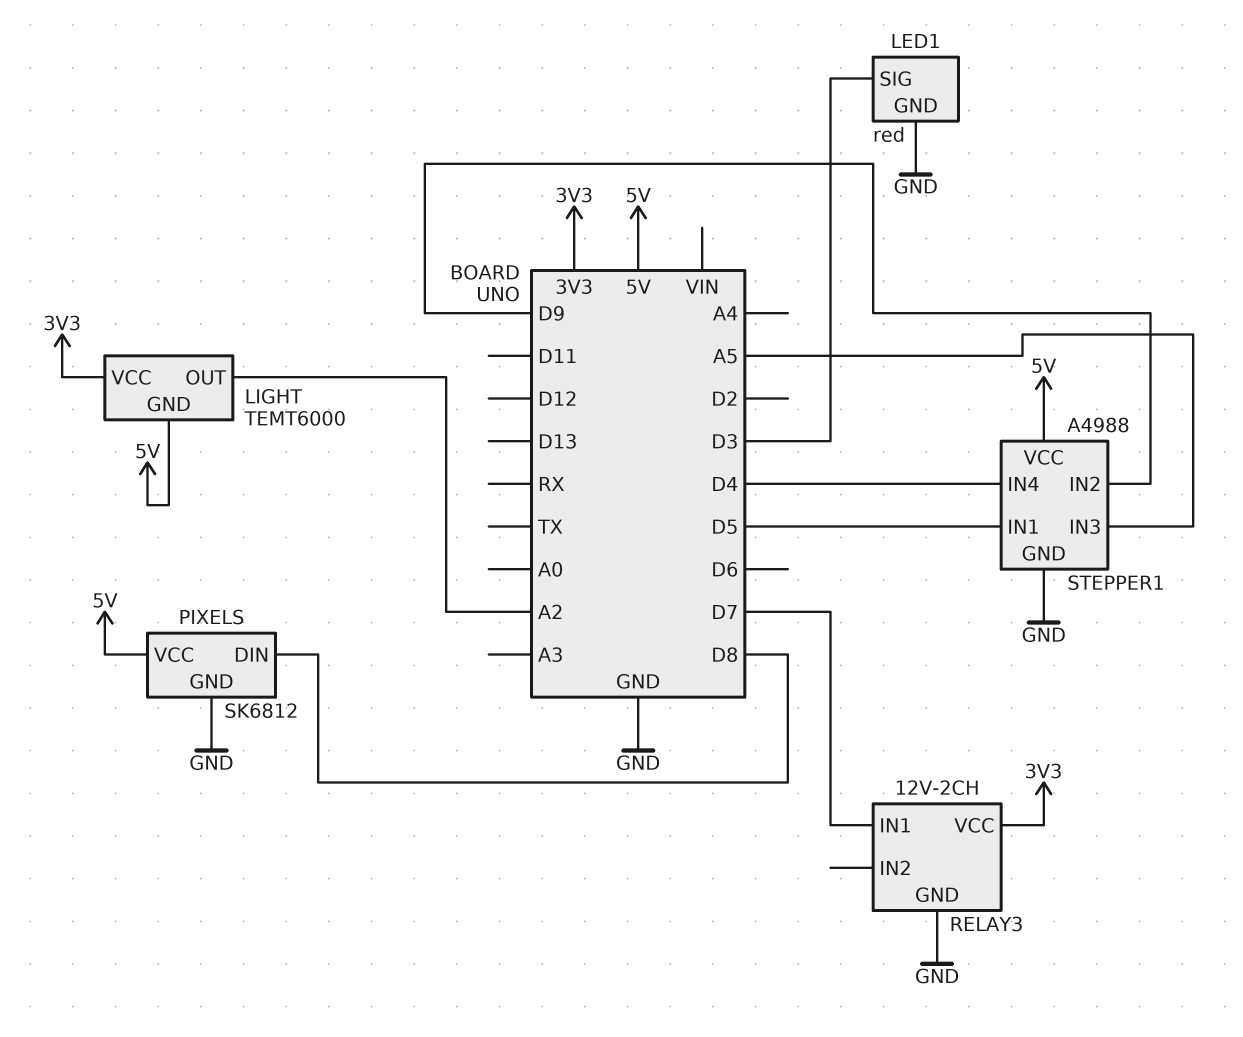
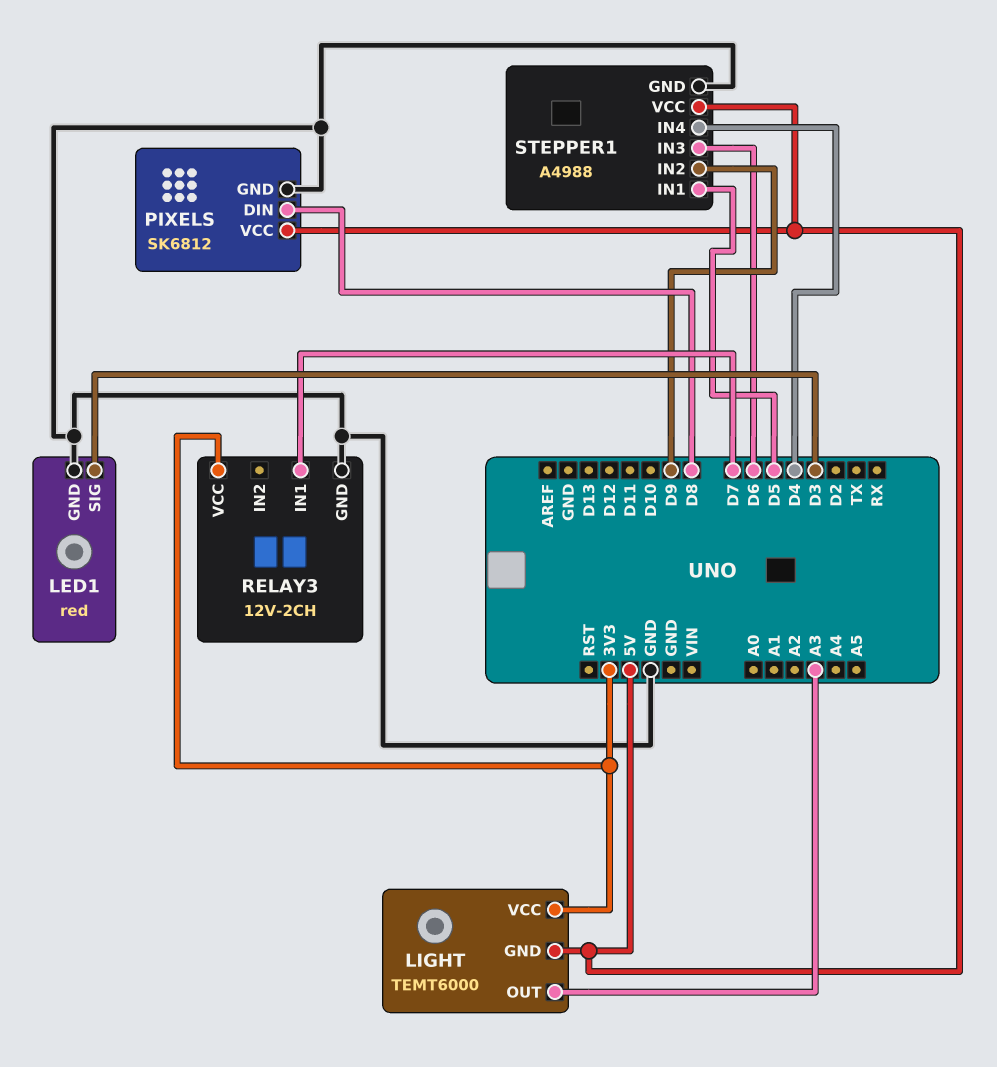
LIGHT pin OUT: A2 -> A3
STEPPER1 pin IN3: A5 -> D6

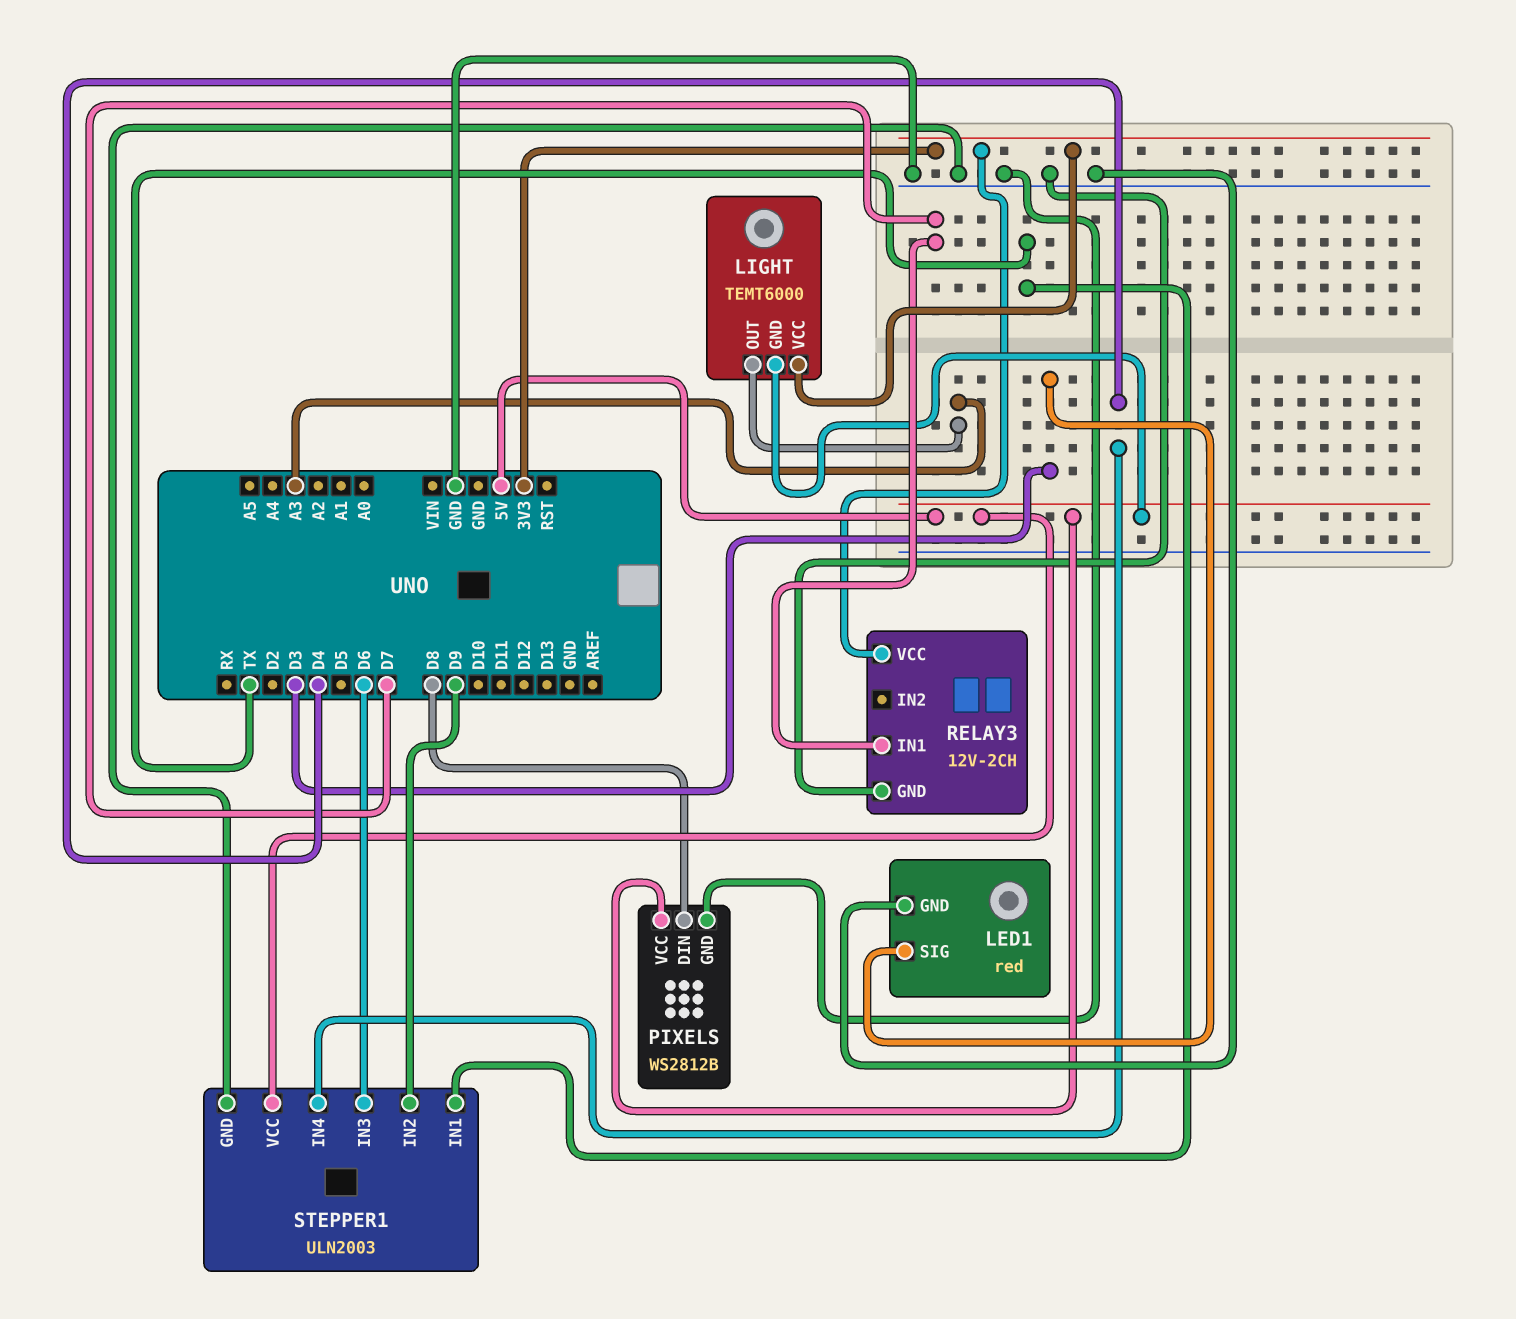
PIXELS: SK6812 -> WS2812B
STEPPER1: A4988 -> ULN2003
STEPPER1 pin IN1: D5 -> TX

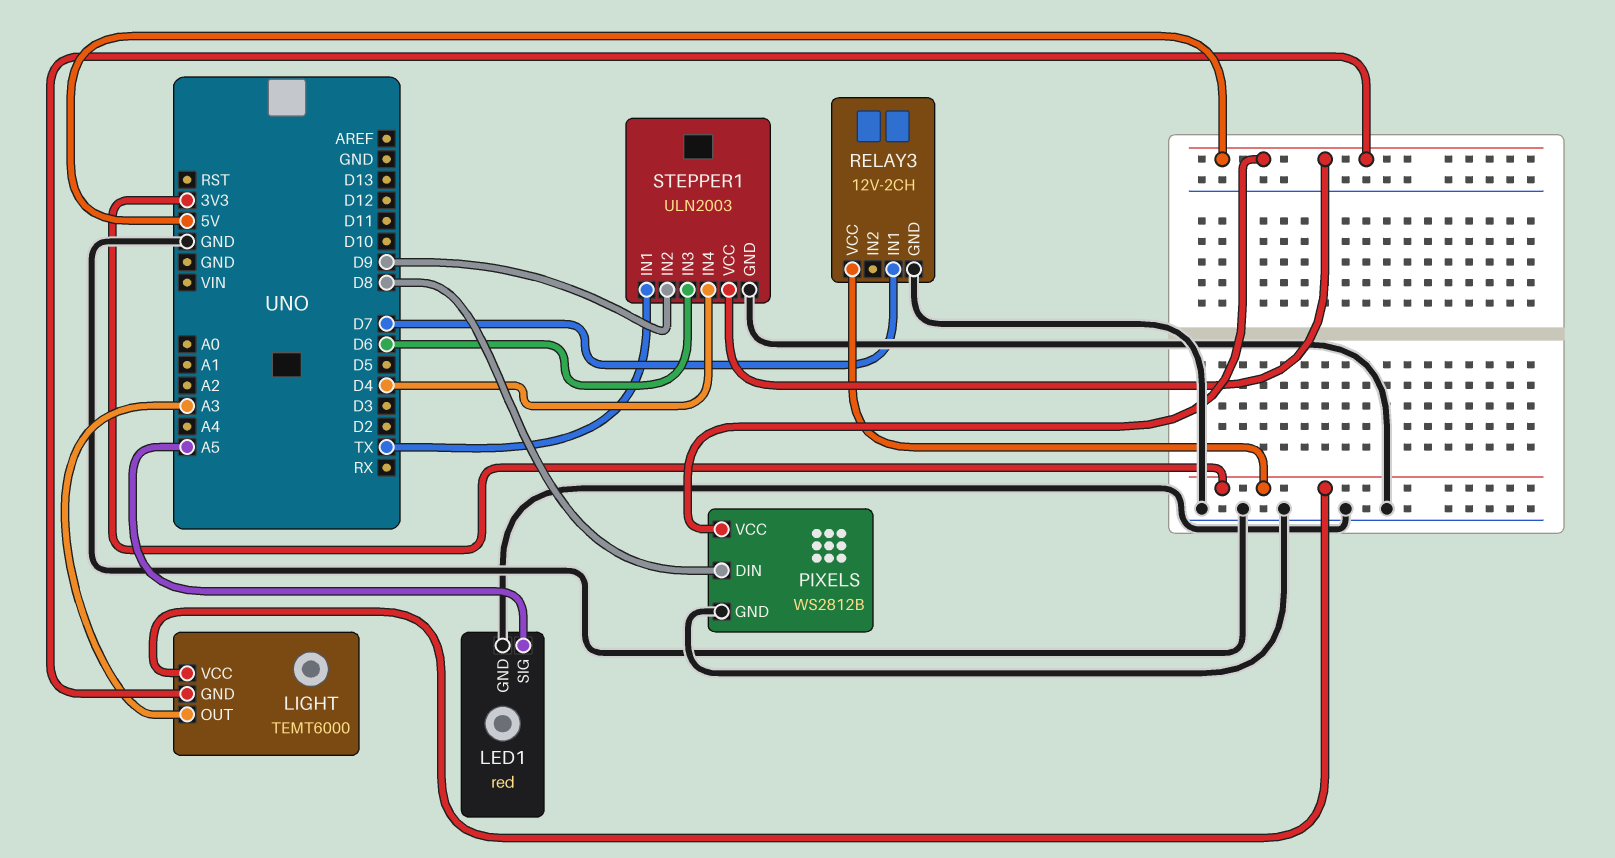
LED1 pin SIG: D3 -> A5

